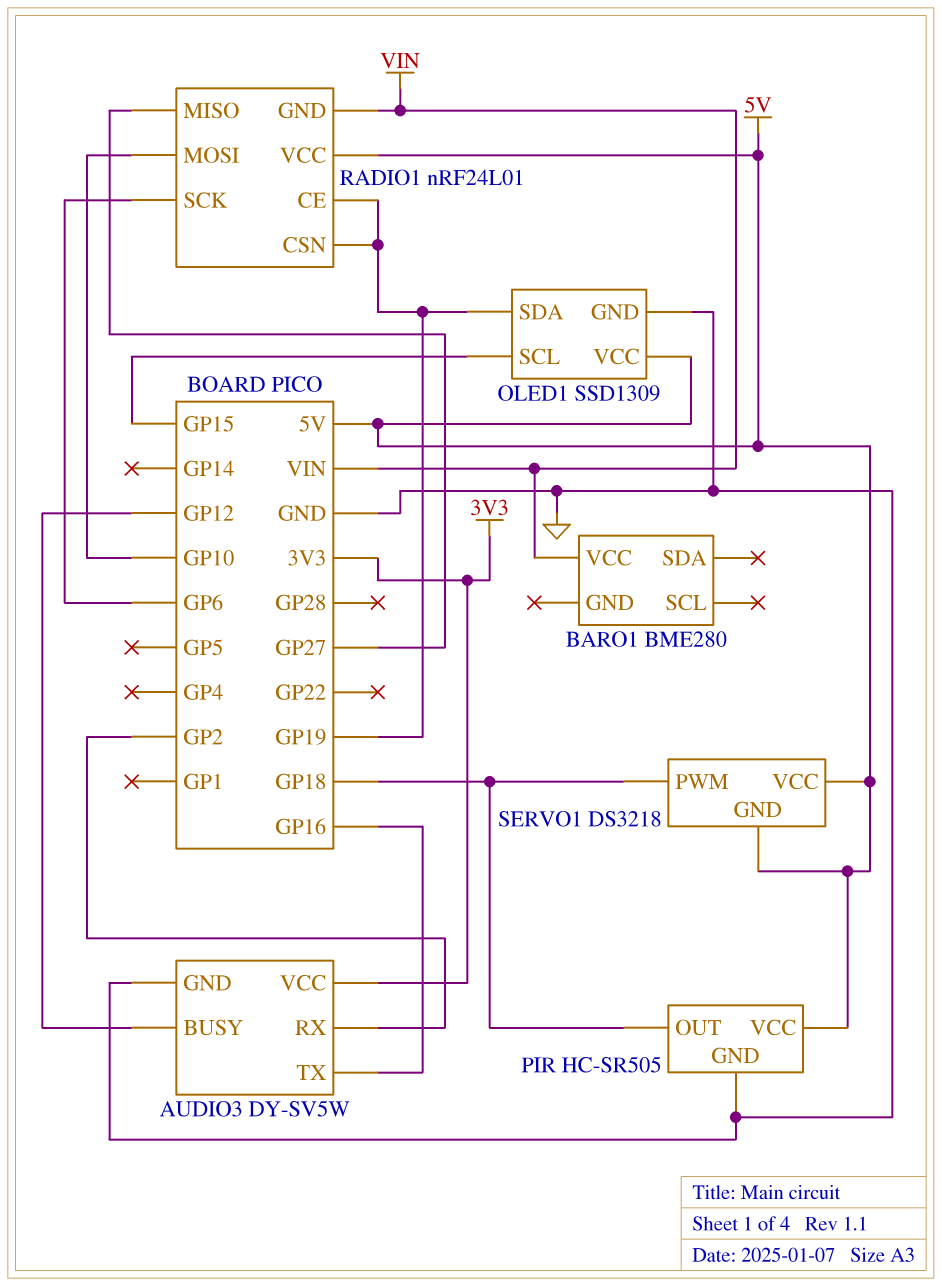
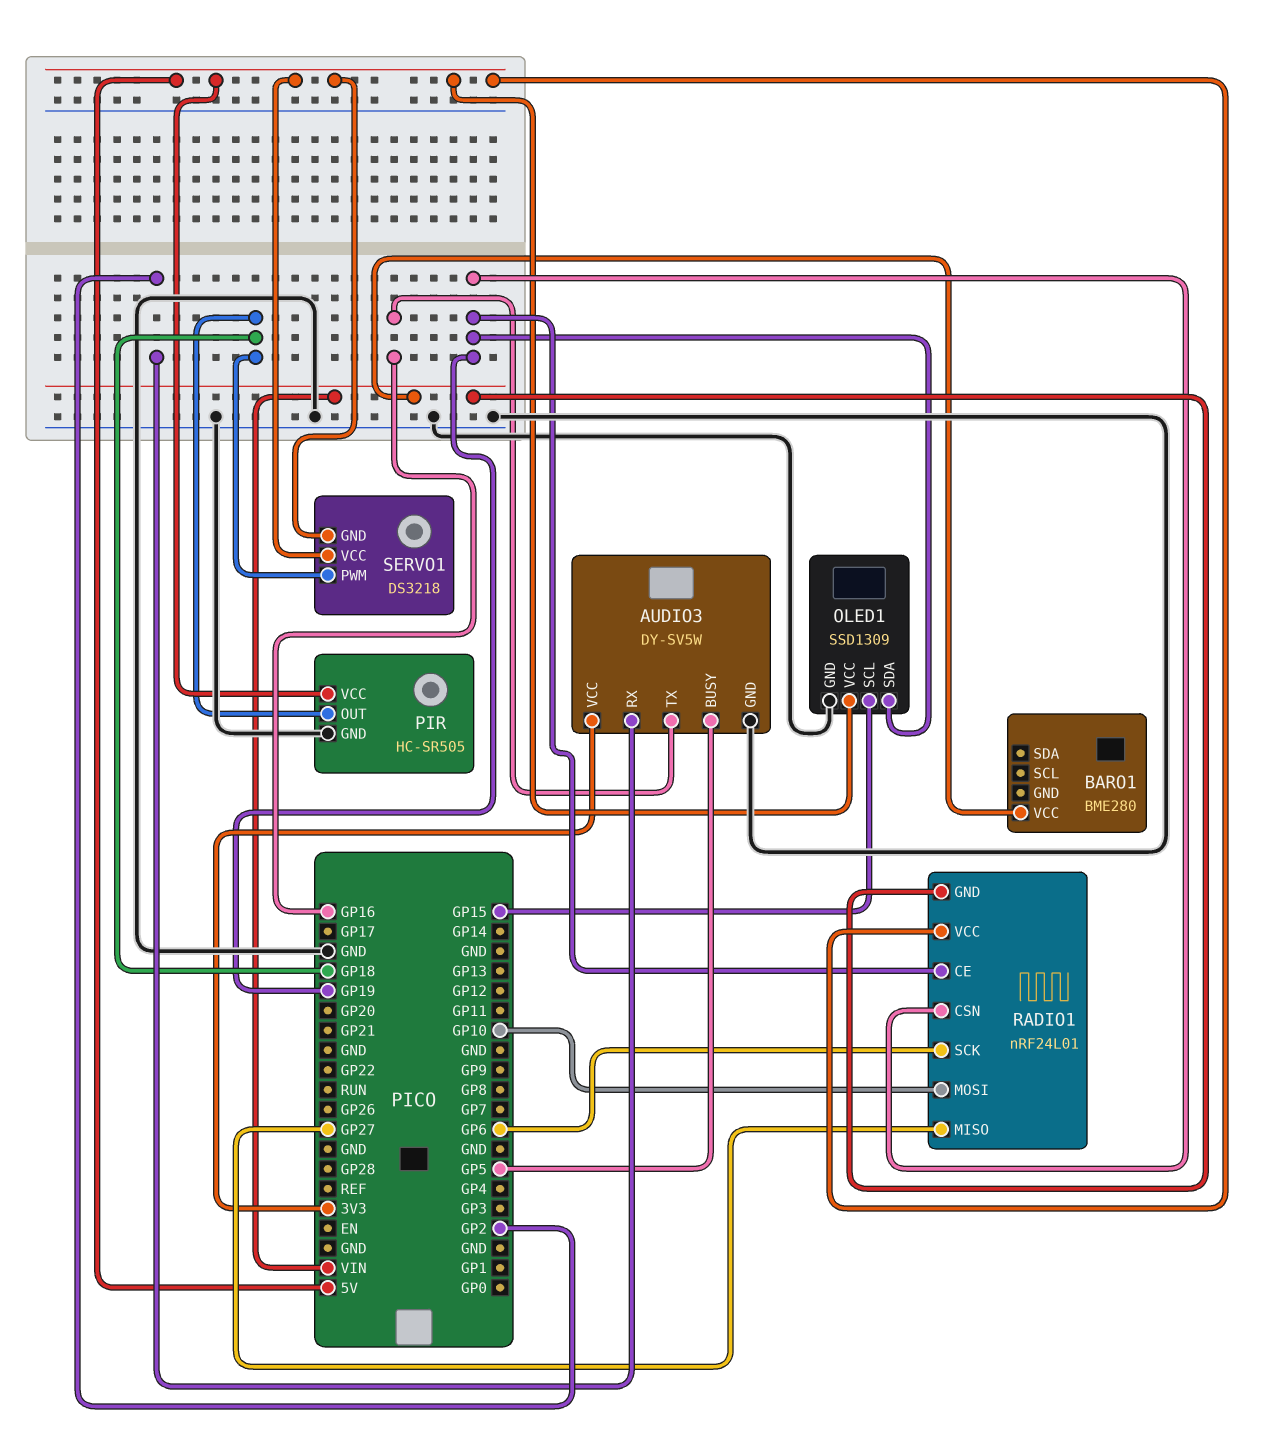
AUDIO3 pin BUSY: GP12 -> GP5

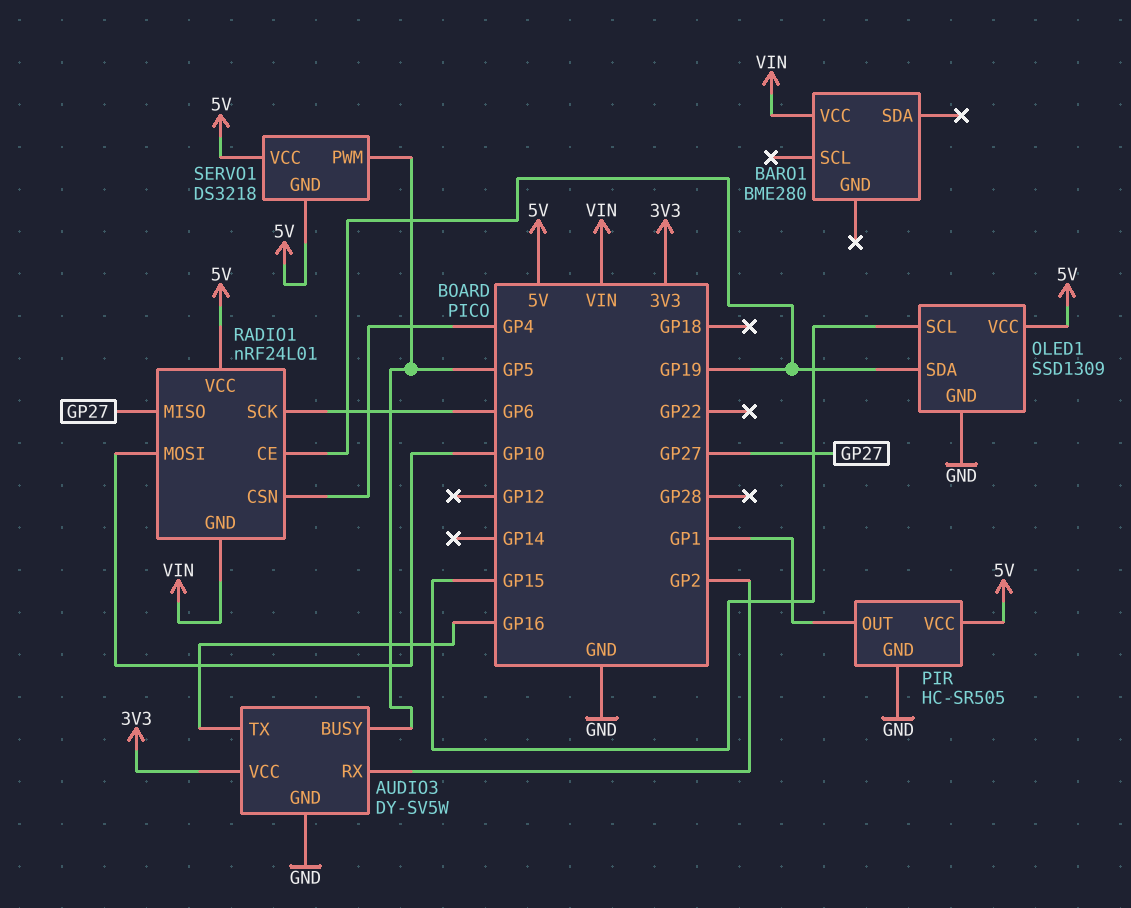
PIR pin OUT: GP18 -> GP1
RADIO1 pin CSN: GP19 -> GP4
SERVO1 pin PWM: GP18 -> GP5

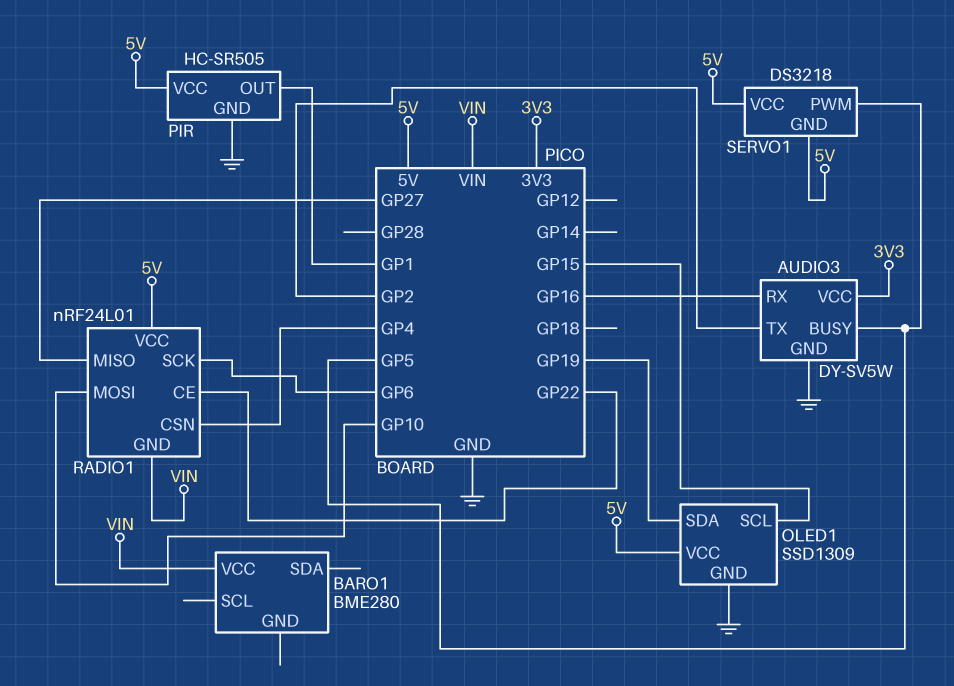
AUDIO3 pin RX: GP2 -> GP16
AUDIO3 pin TX: GP16 -> GP2
RADIO1 pin CE: GP19 -> GP22

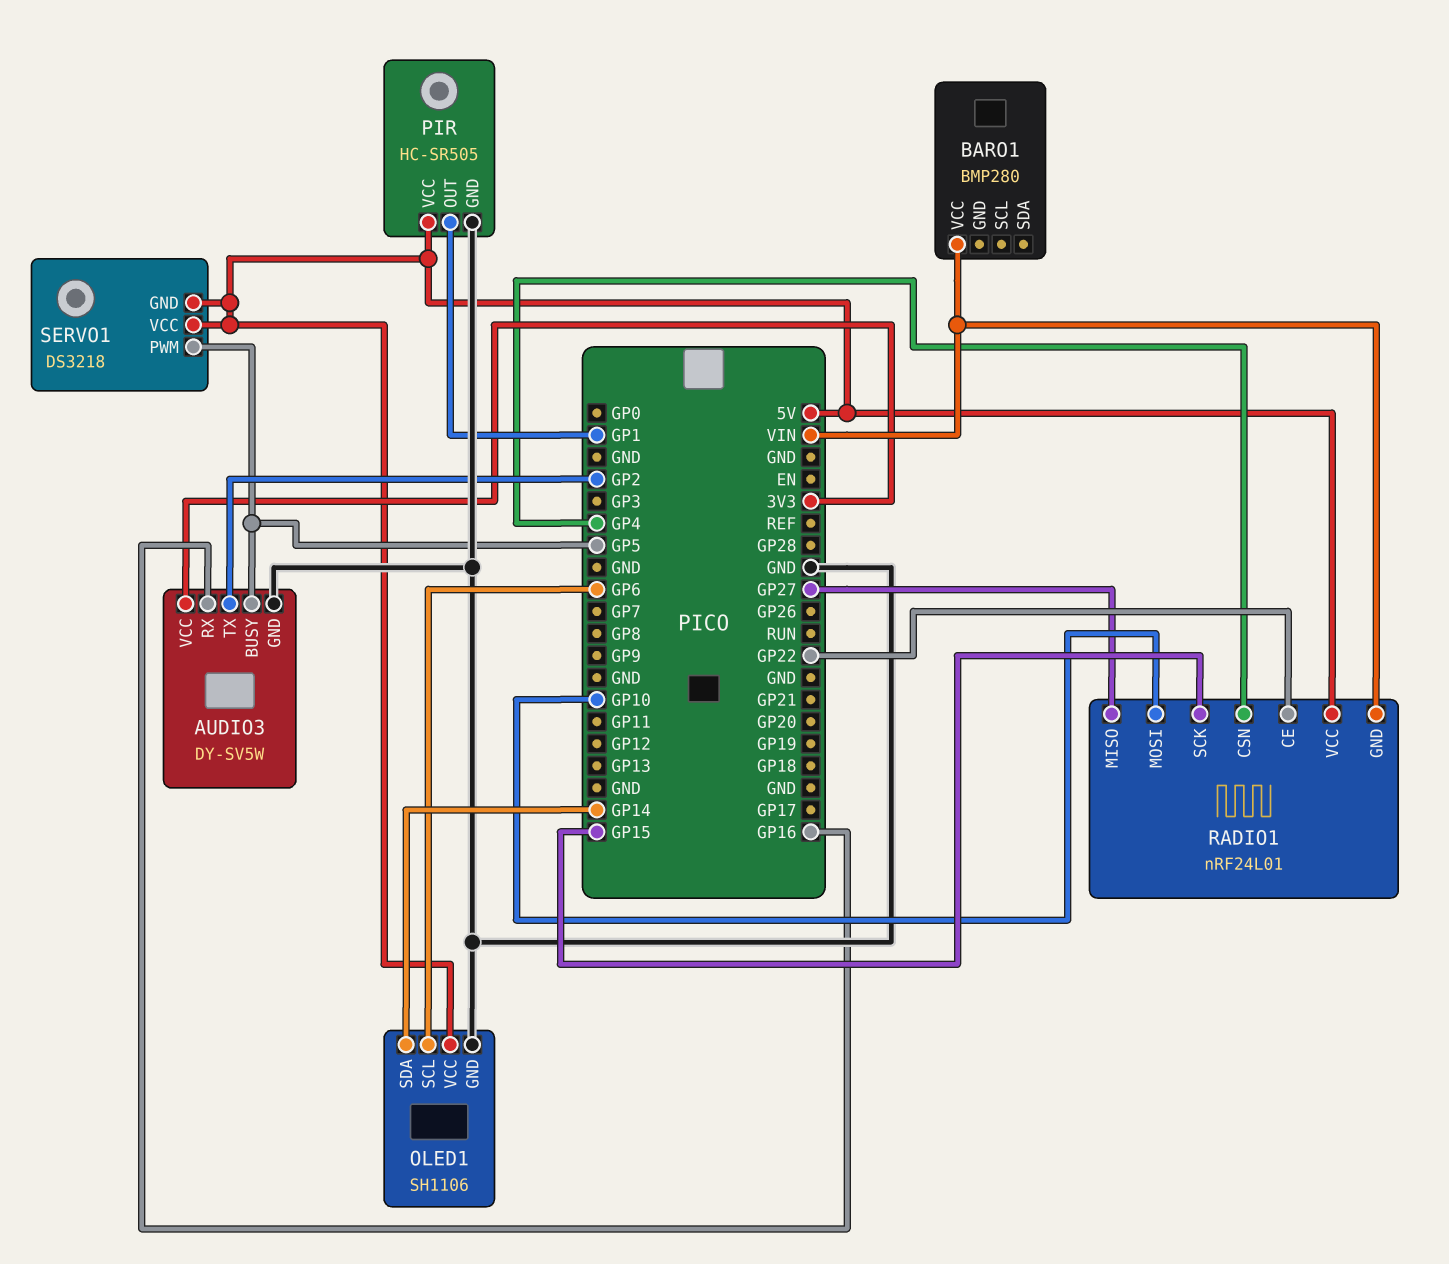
BARO1: BME280 -> BMP280
OLED1: SSD1309 -> SH1106
OLED1 pin SCL: GP15 -> GP6
OLED1 pin SDA: GP19 -> GP14
RADIO1 pin SCK: GP6 -> GP15

